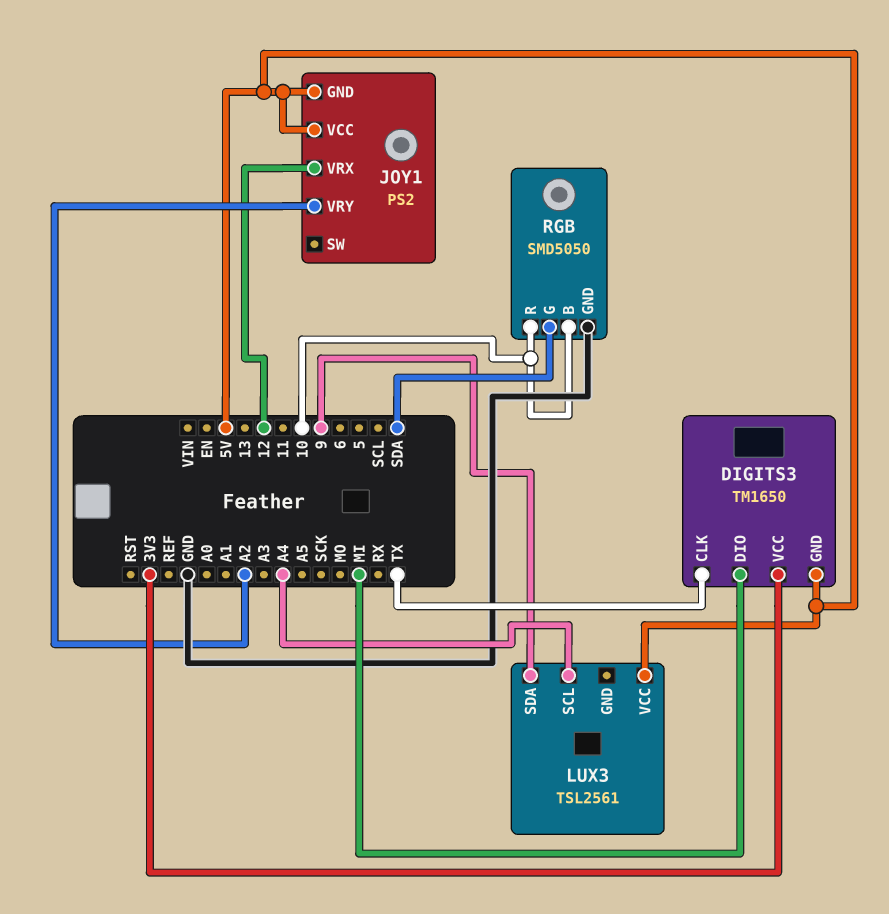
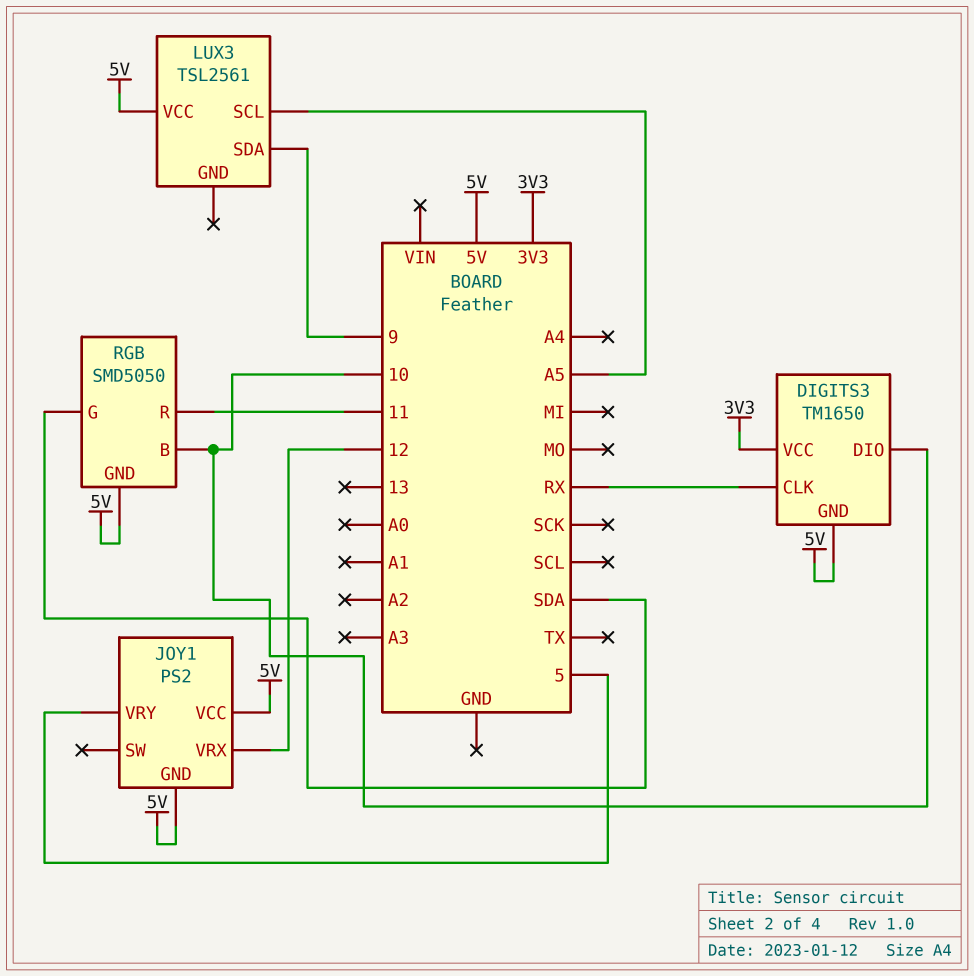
DIGITS3 pin CLK: TX -> RX
DIGITS3 pin DIO: MI -> 10
JOY1 pin VRY: A2 -> 5
LUX3 pin SCL: A4 -> A5
RGB pin GND: GND -> 5V
RGB pin R: 10 -> 11

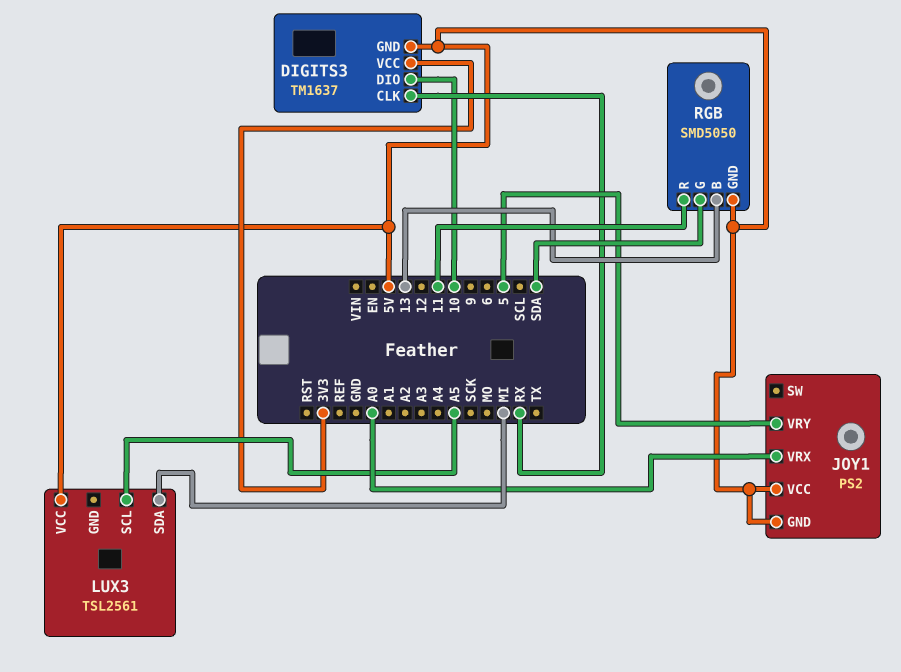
DIGITS3: TM1650 -> TM1637
JOY1 pin VRX: 12 -> A0
LUX3 pin SDA: 9 -> MI
RGB pin B: 10 -> 13

